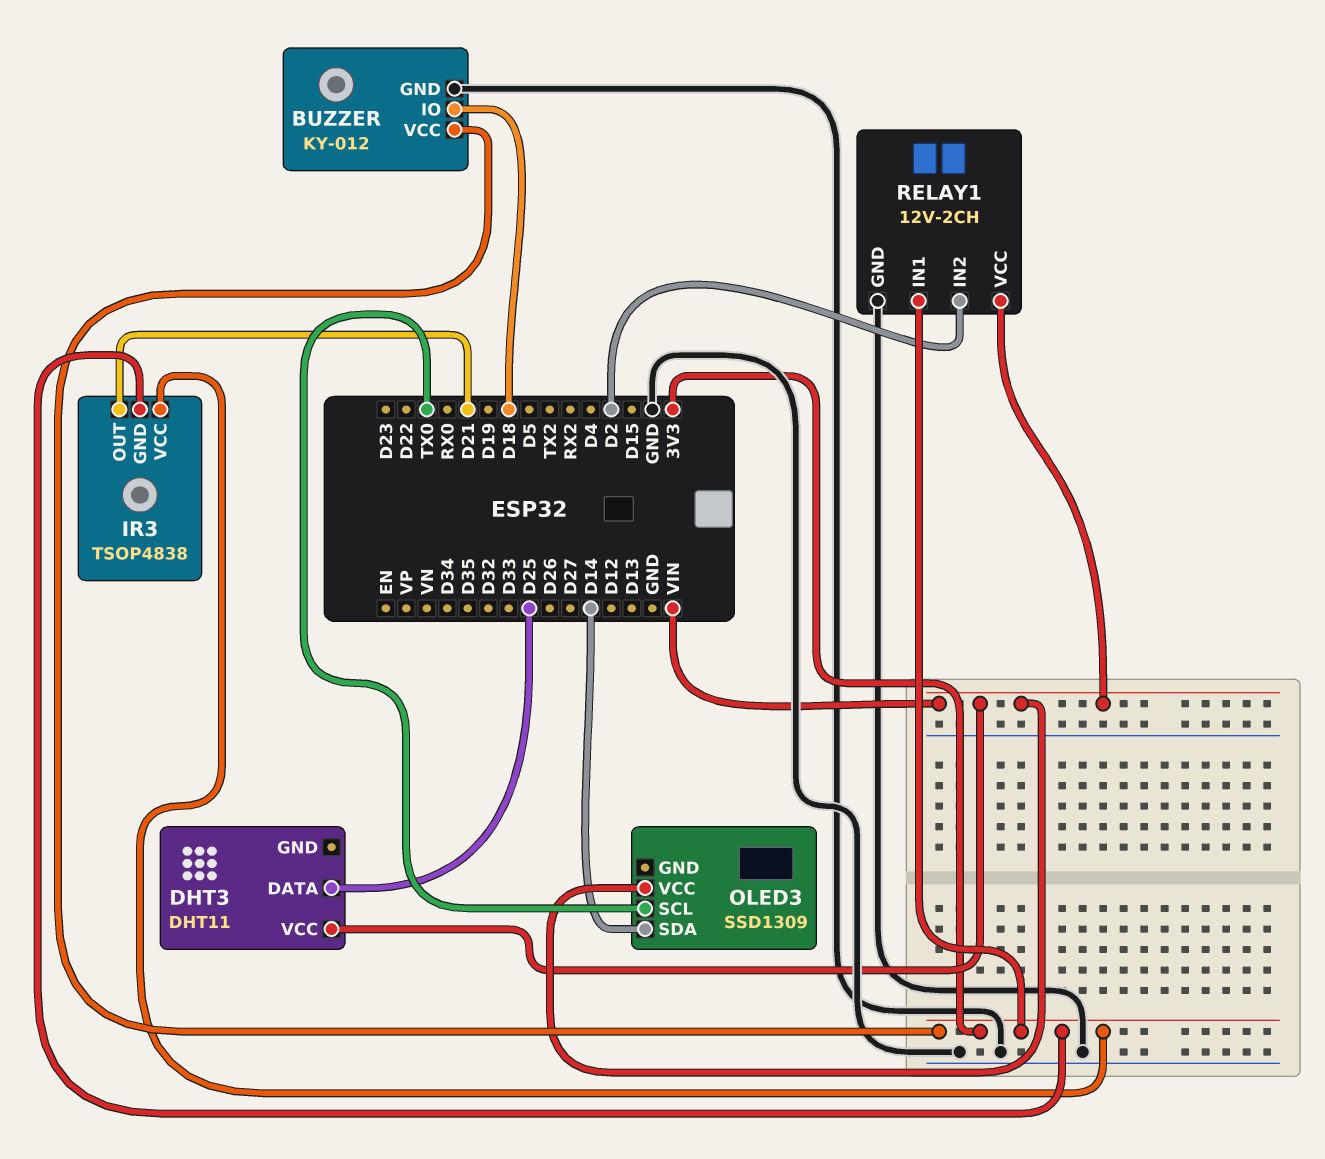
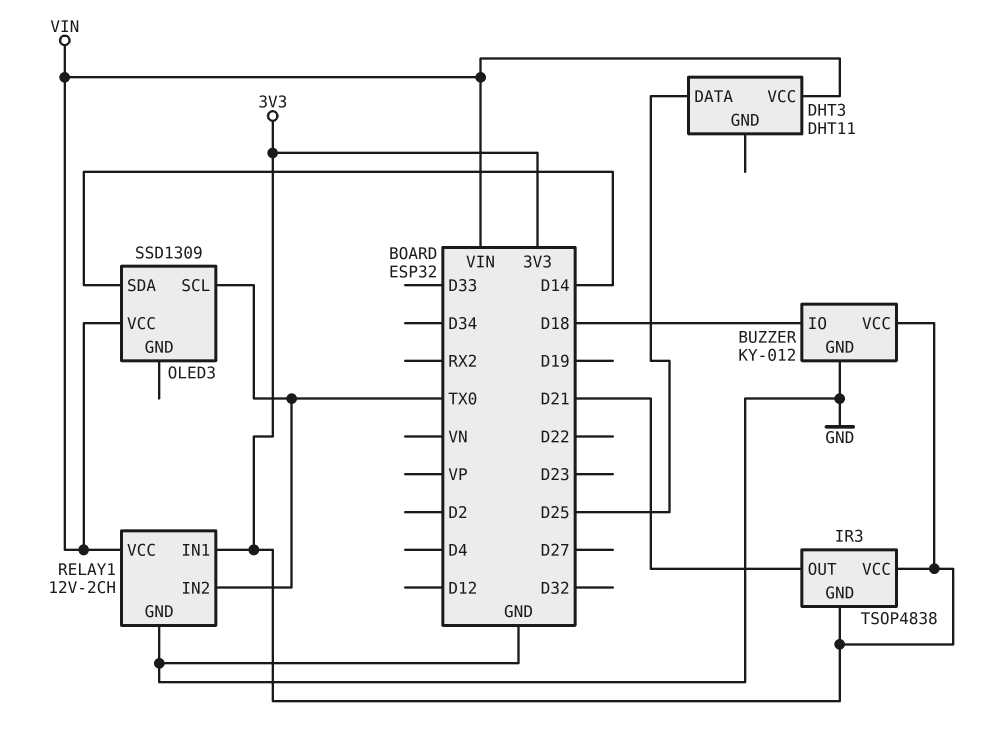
RELAY1 pin IN2: D2 -> TX0

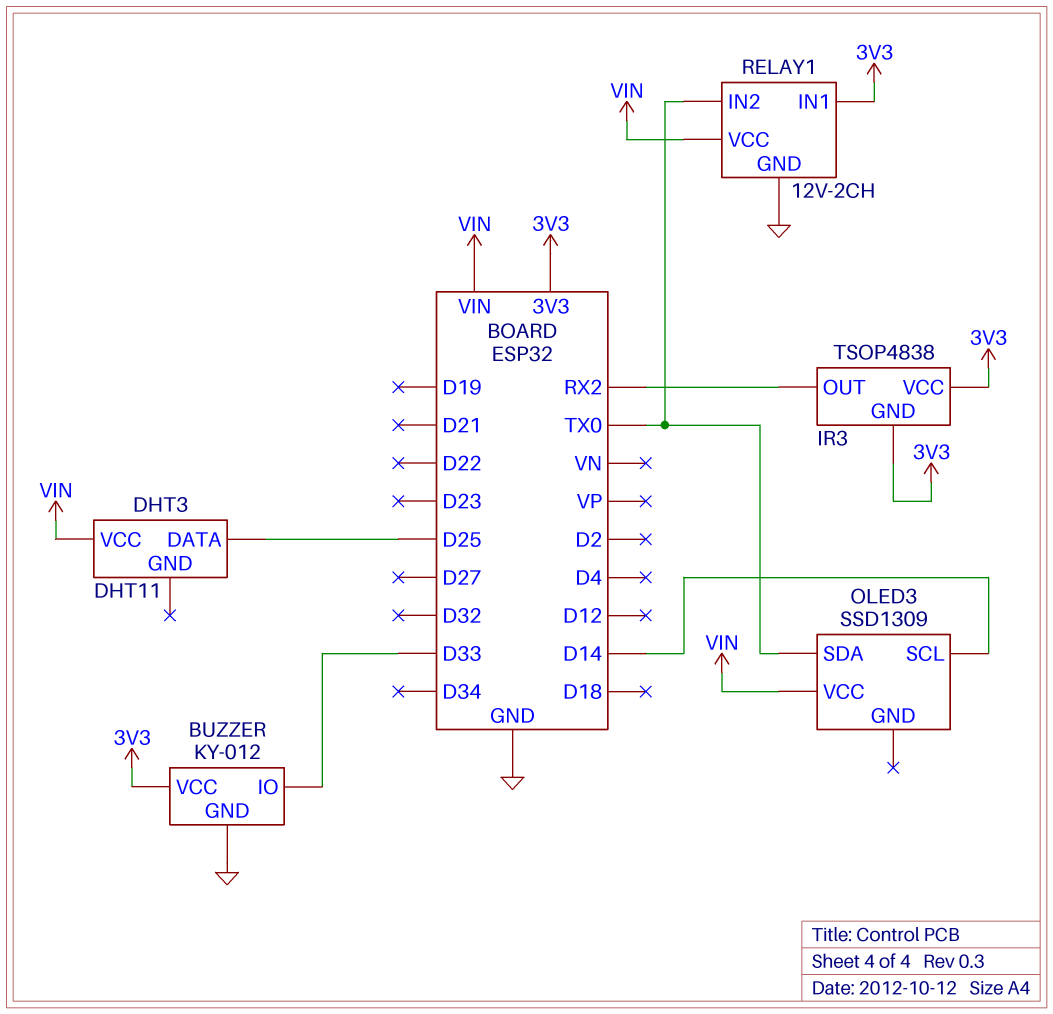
BUZZER pin IO: D18 -> D33
IR3 pin OUT: D21 -> RX2
OLED3 pin SCL: TX0 -> D14
OLED3 pin SDA: D14 -> TX0

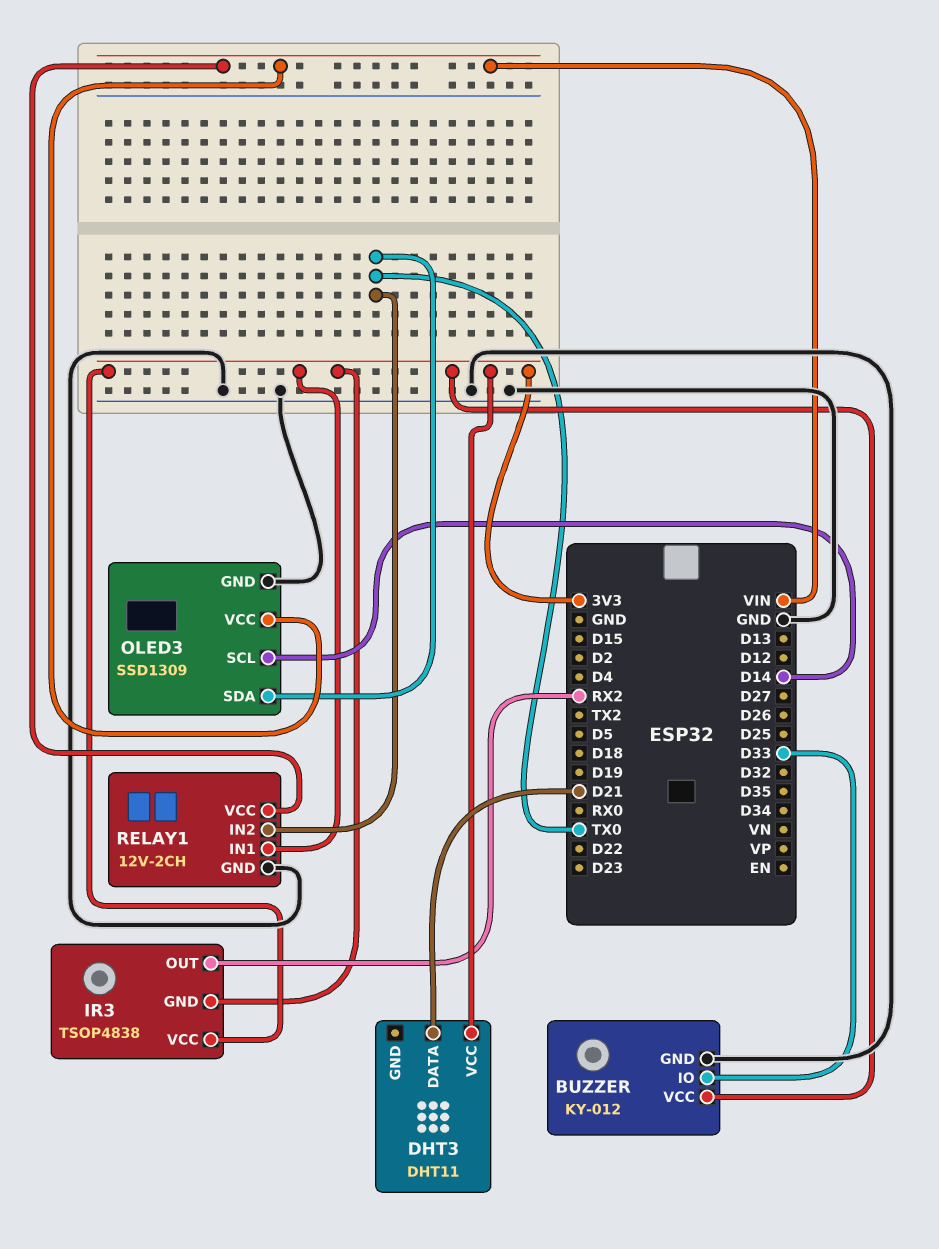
DHT3 pin DATA: D25 -> D21
DHT3 pin VCC: VIN -> 3V3
OLED3 pin GND: none -> GND

